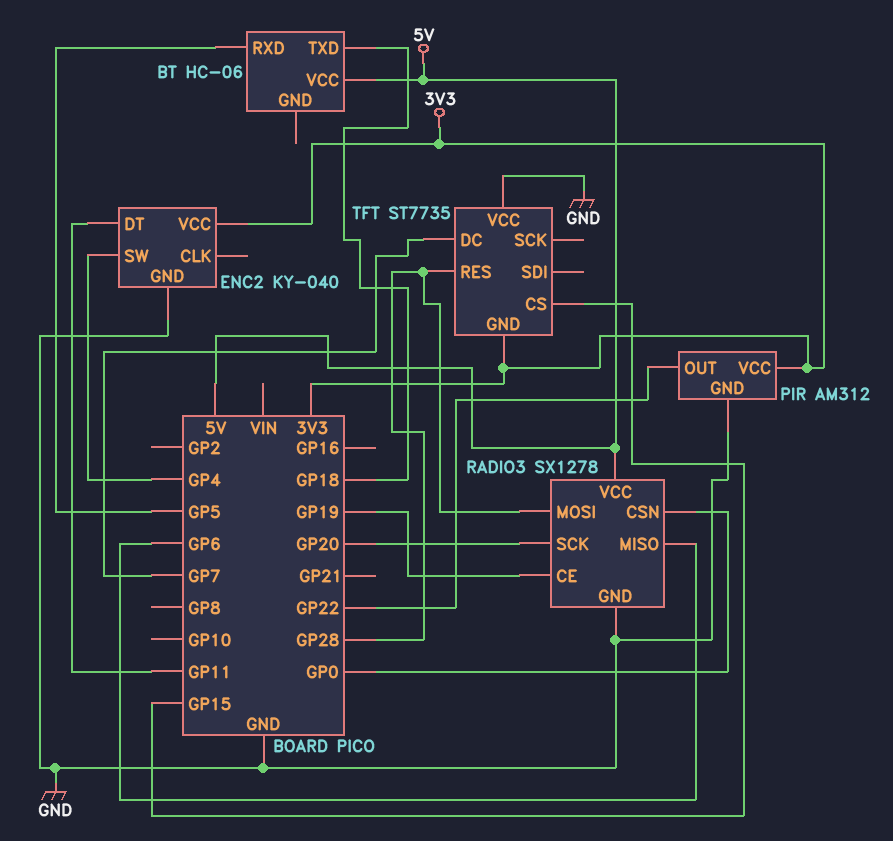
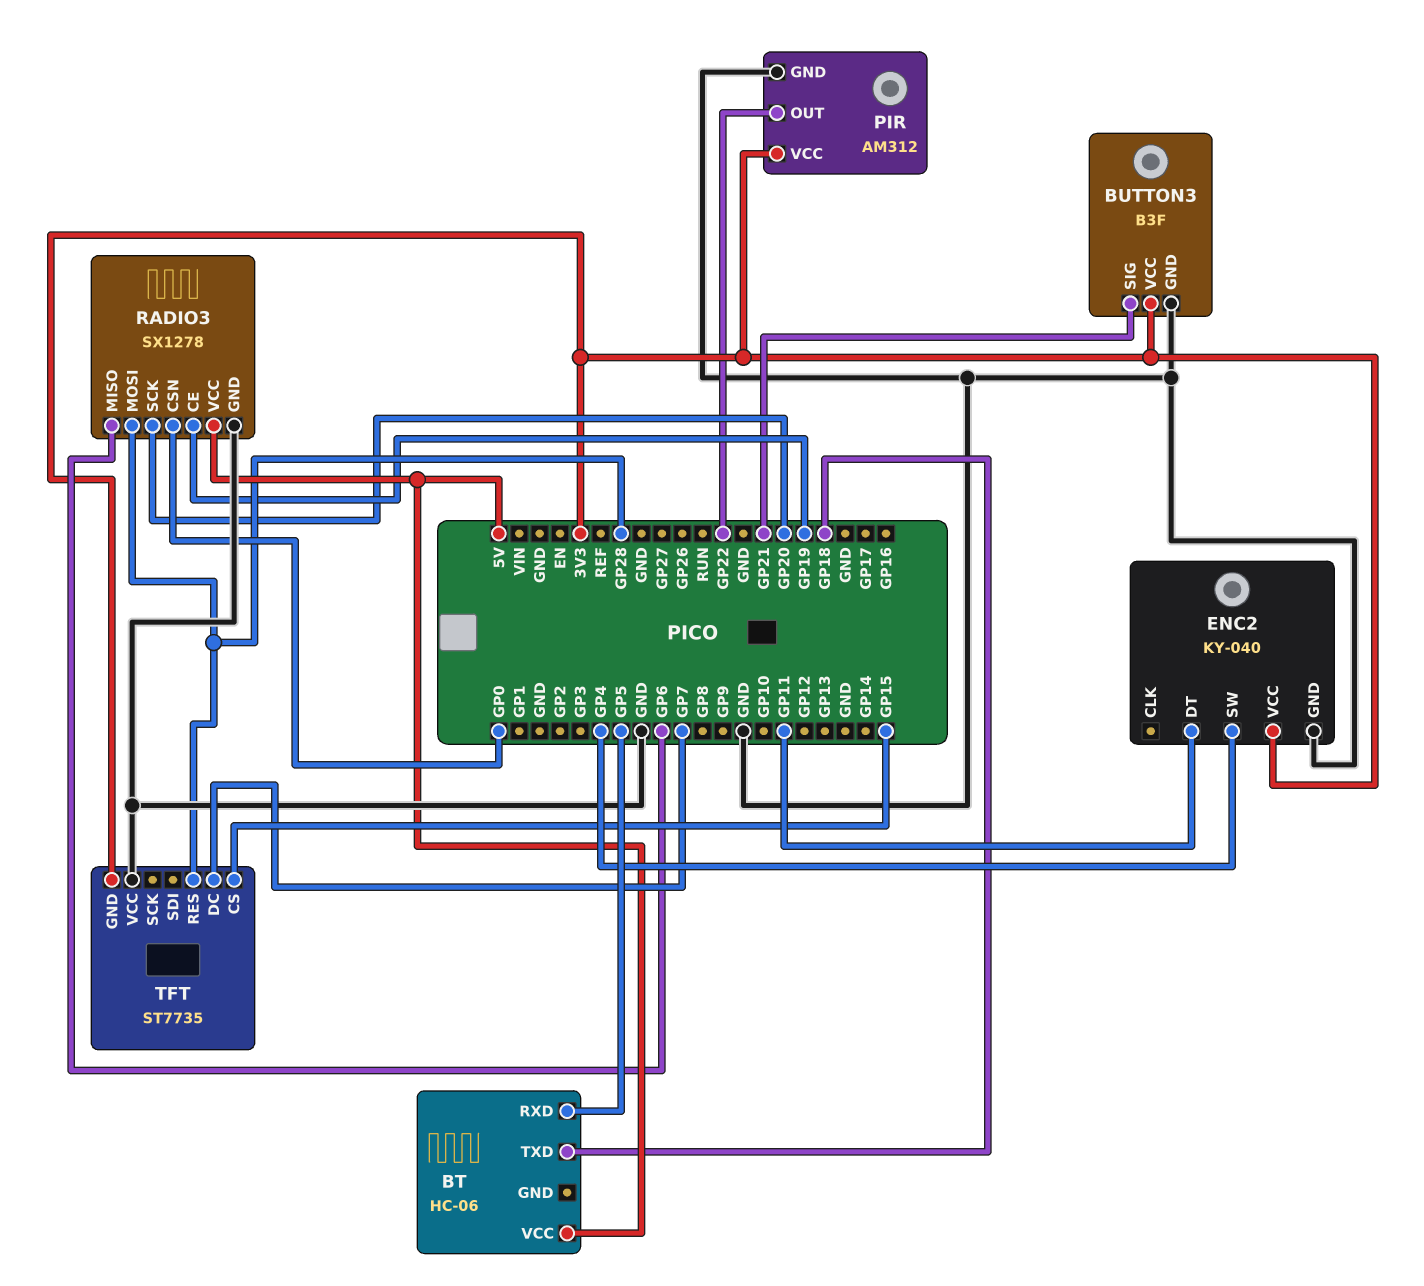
BUTTON3: none -> B3F
BUTTON3 pin GND: none -> GND
BUTTON3 pin SIG: none -> GP21
BUTTON3 pin VCC: none -> 3V3

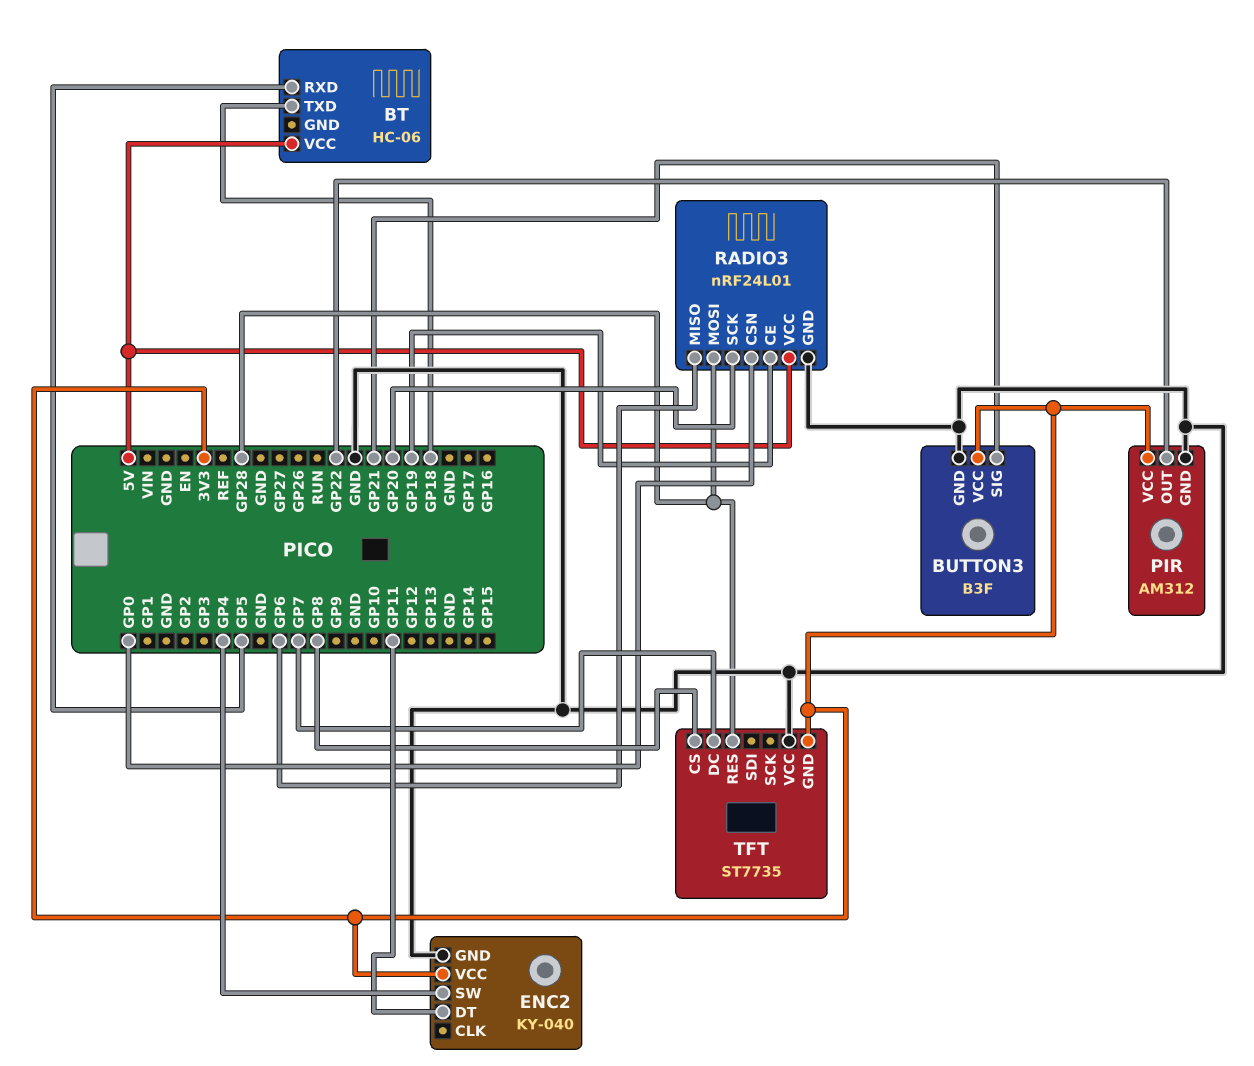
RADIO3: SX1278 -> nRF24L01
TFT pin CS: GP15 -> GP8

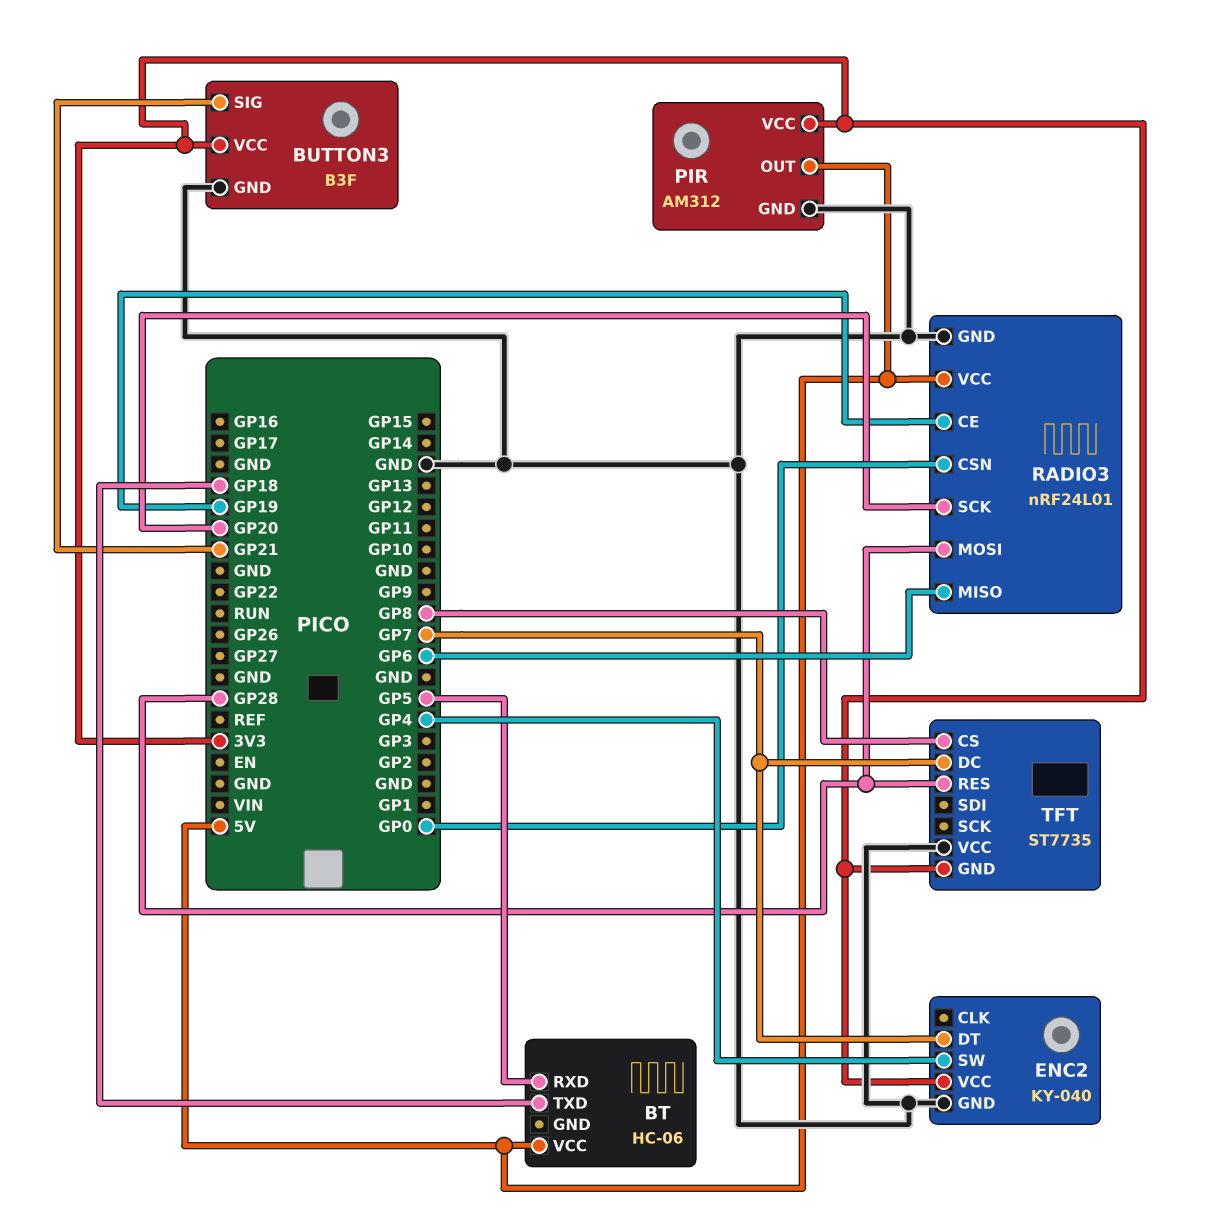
ENC2 pin DT: GP11 -> GP7
PIR pin OUT: GP22 -> 5V

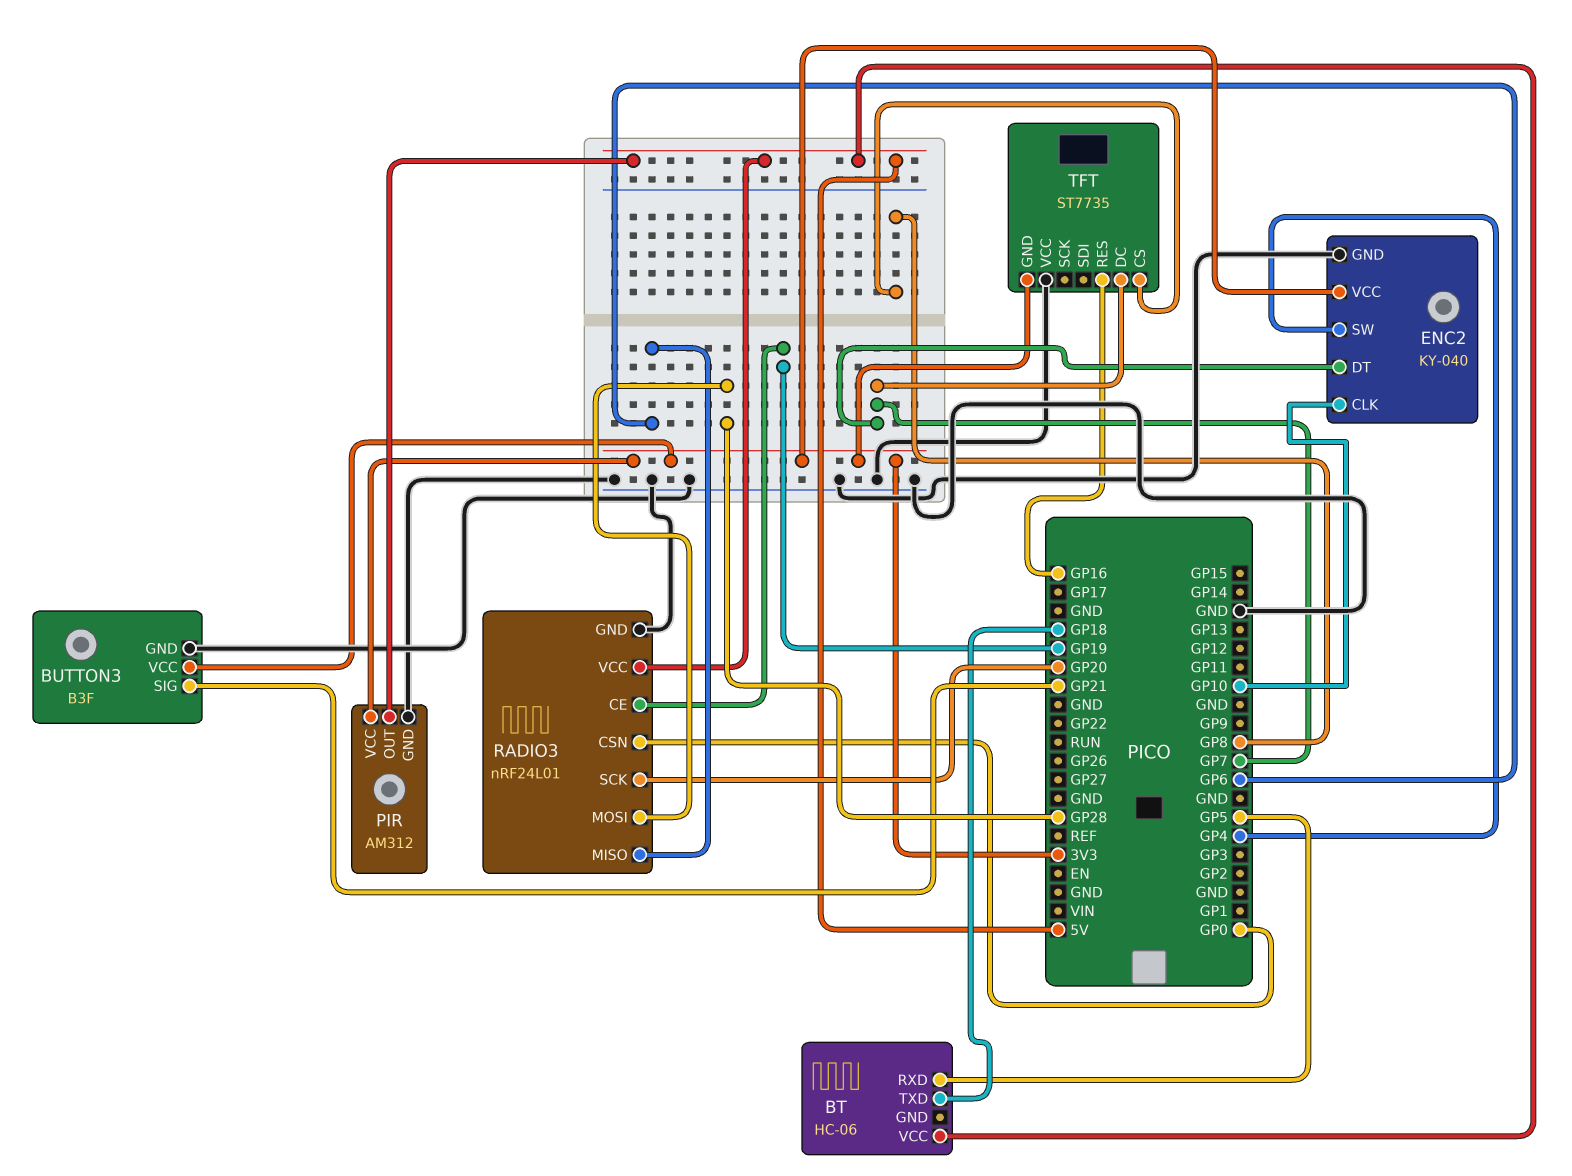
ENC2 pin CLK: none -> GP10
TFT pin RES: GP28 -> GP16

